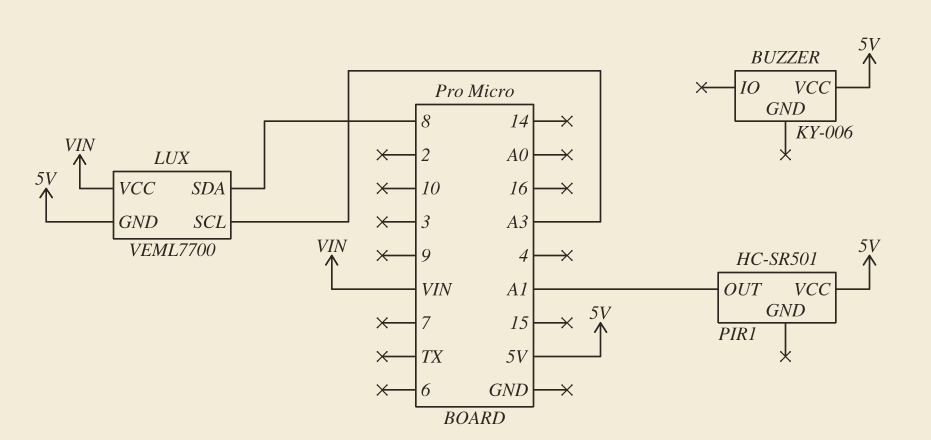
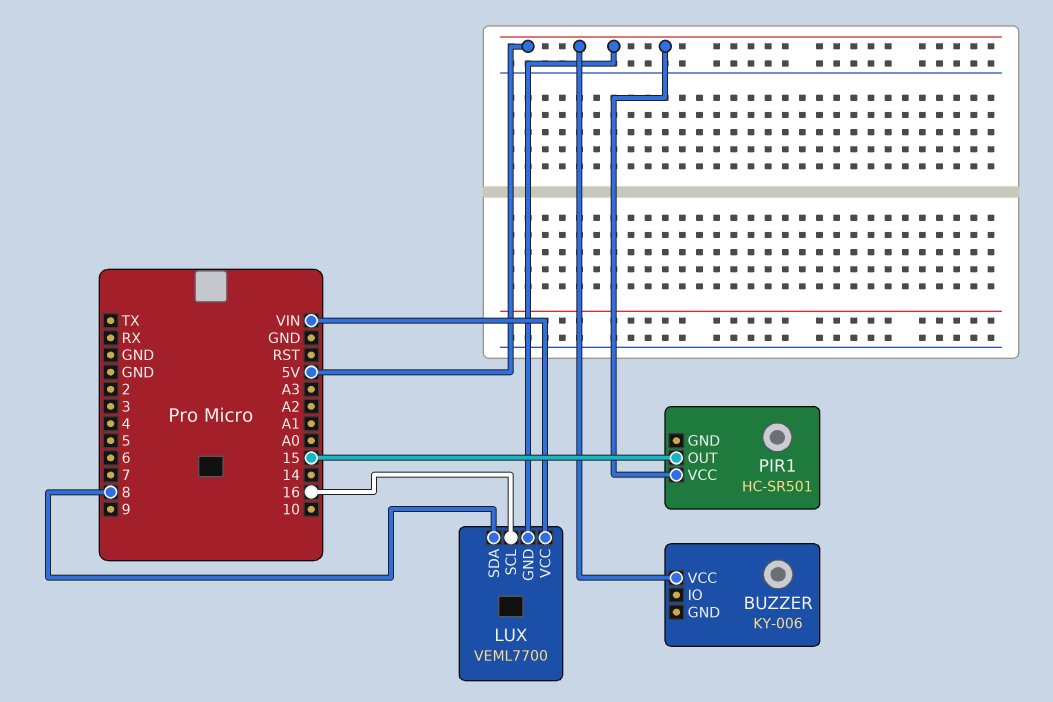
LUX pin SCL: A3 -> 16
PIR1 pin OUT: A1 -> 15

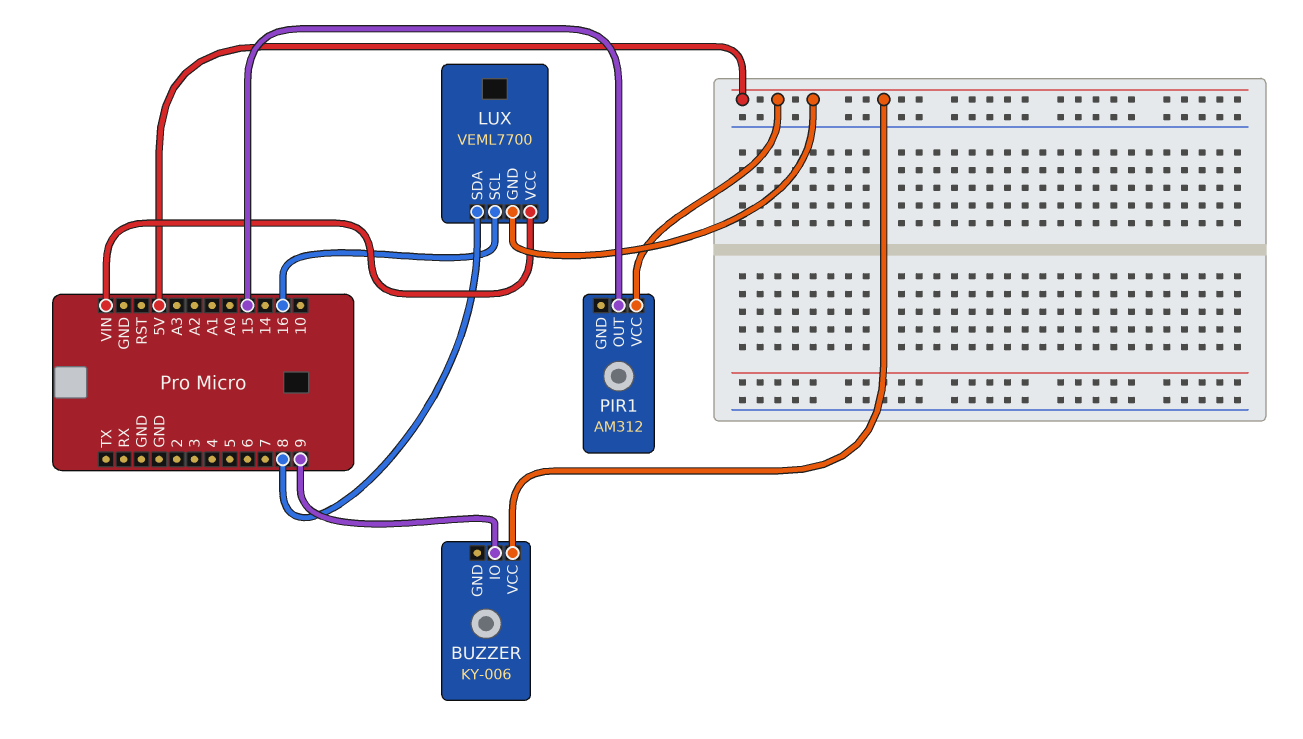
BUZZER pin IO: none -> 9
PIR1: HC-SR501 -> AM312

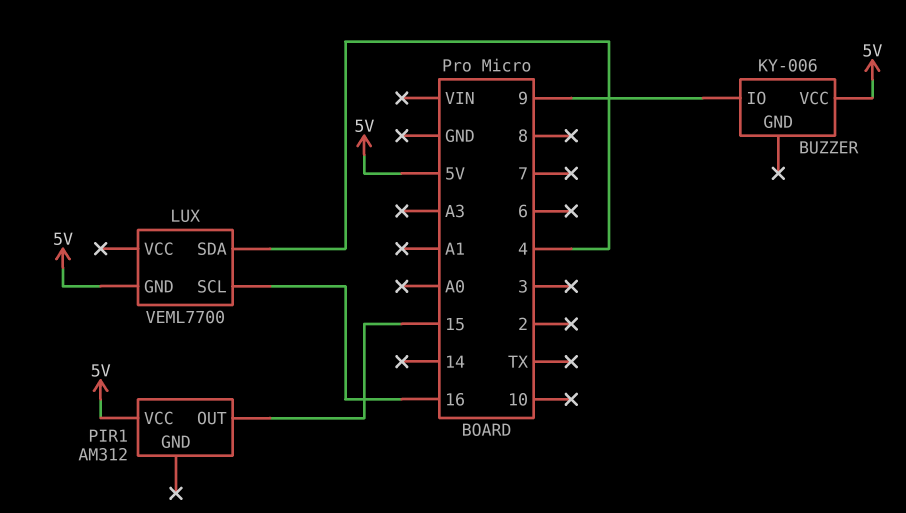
LUX pin SDA: 8 -> 4
LUX pin VCC: VIN -> none

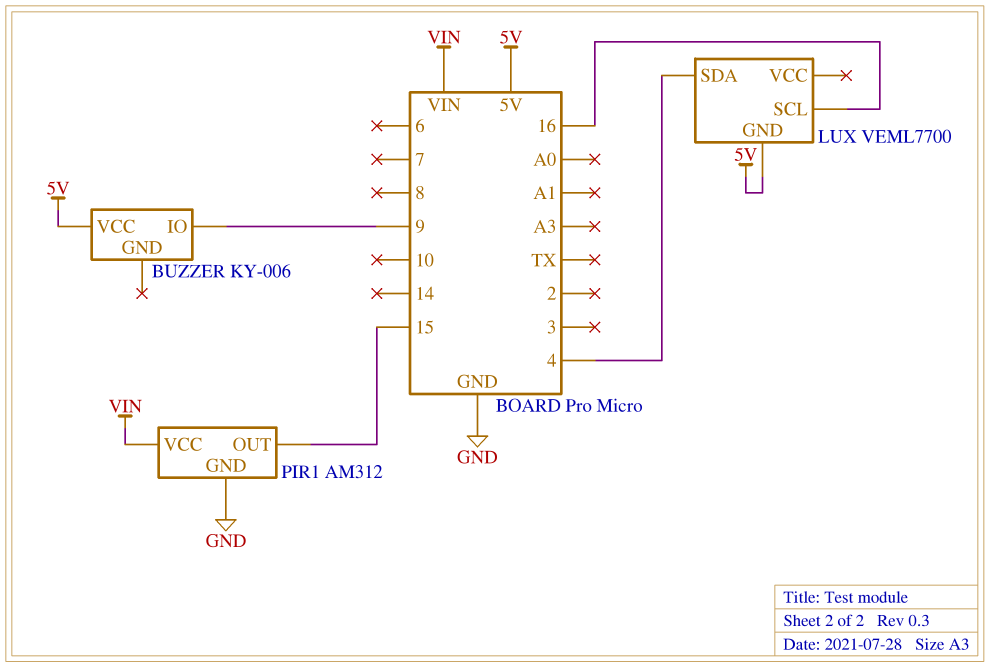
PIR1 pin GND: none -> GND
PIR1 pin VCC: 5V -> VIN

